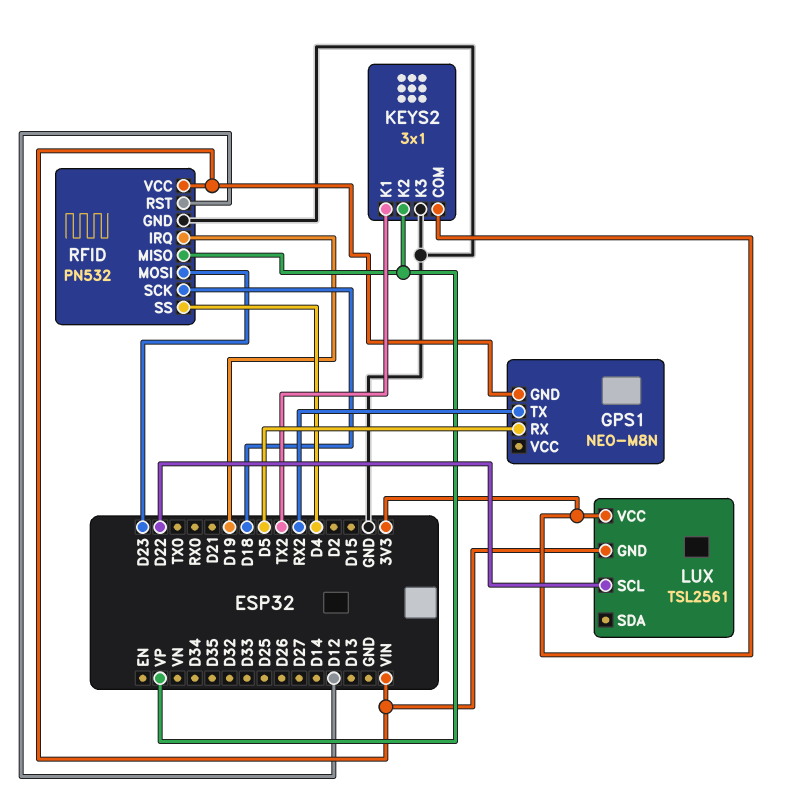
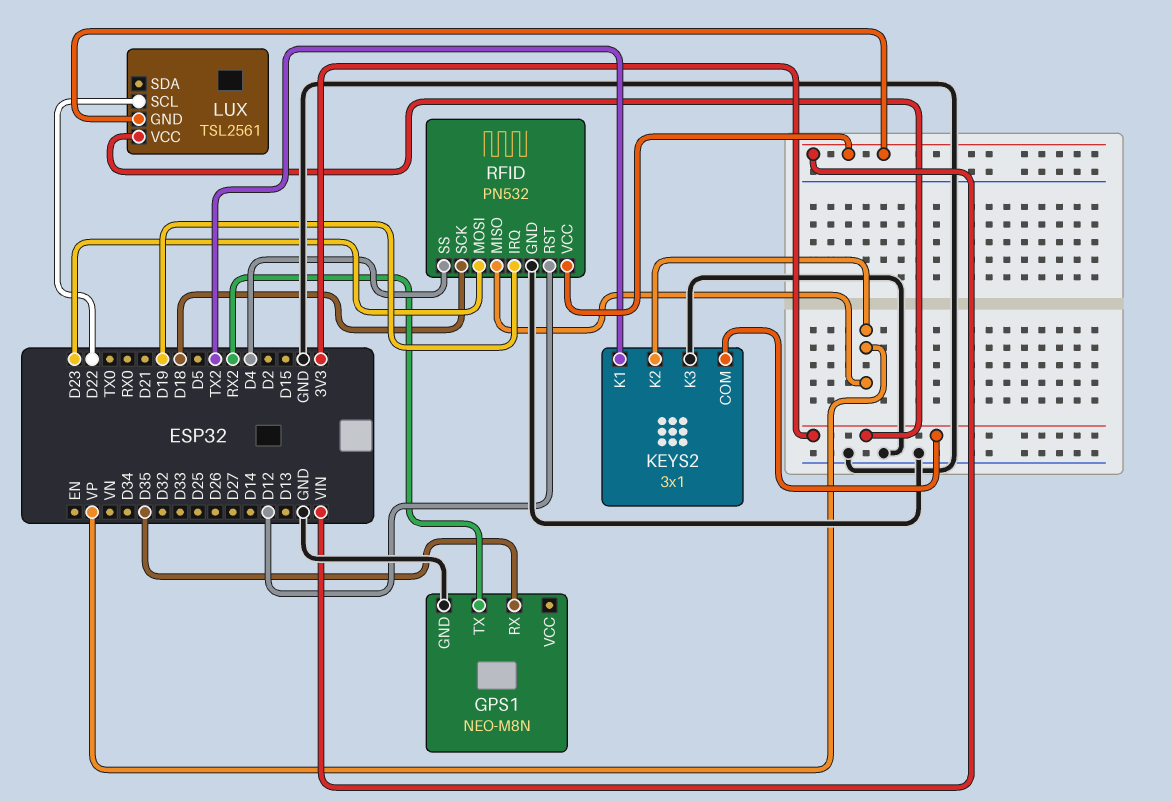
GPS1 pin GND: VIN -> GND
GPS1 pin RX: D5 -> D35

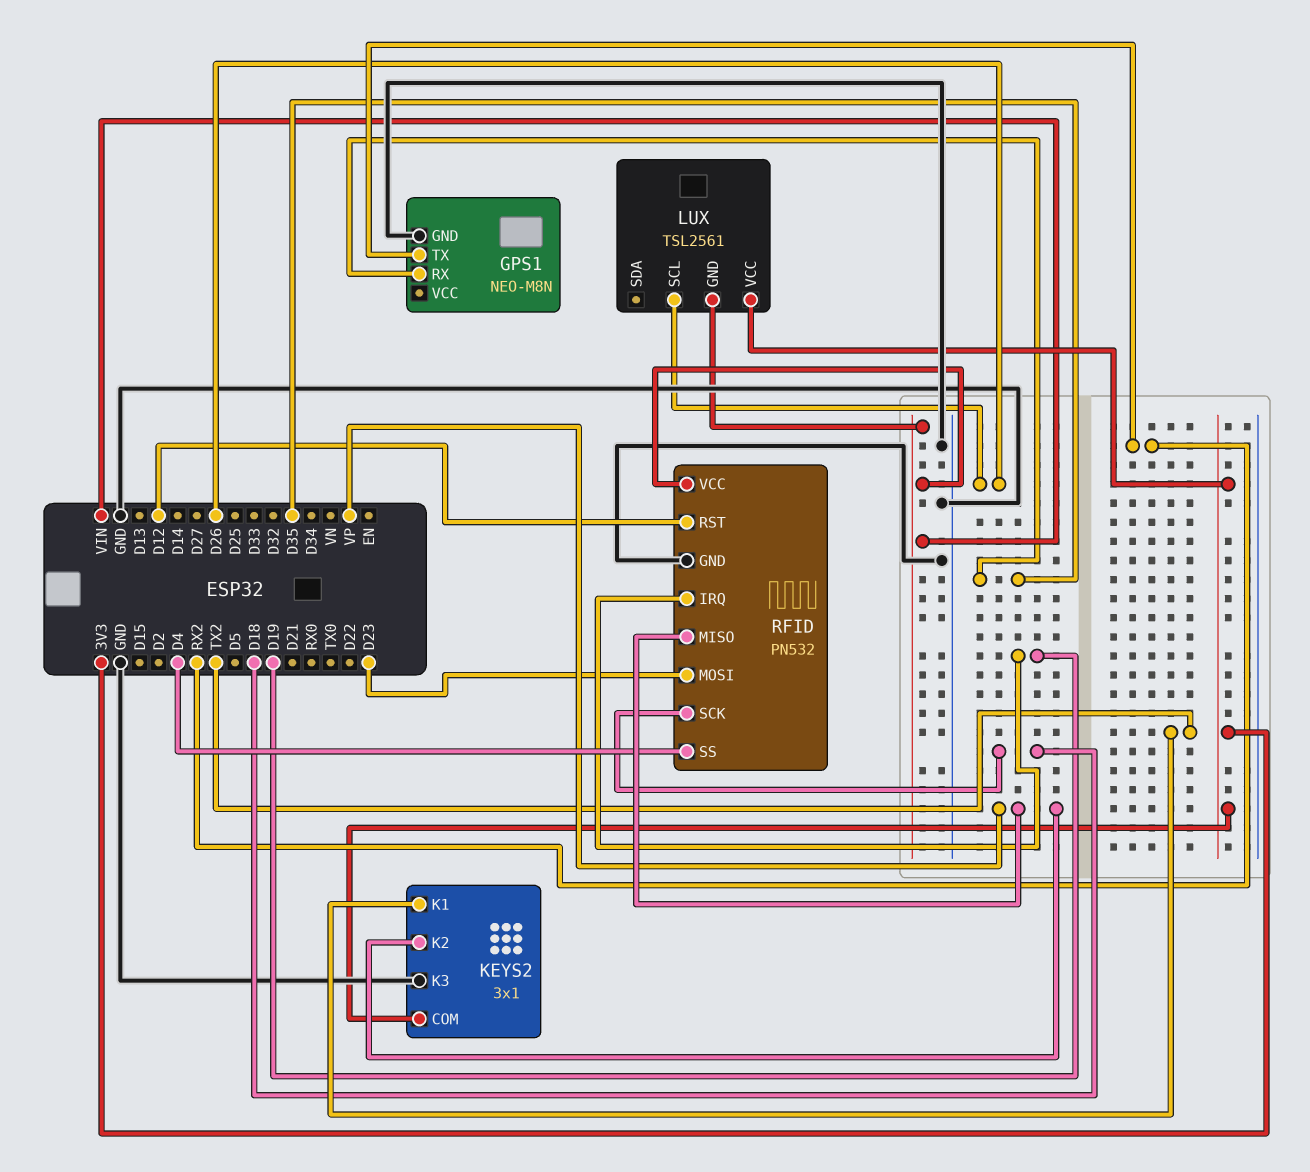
LUX pin SCL: D22 -> D26

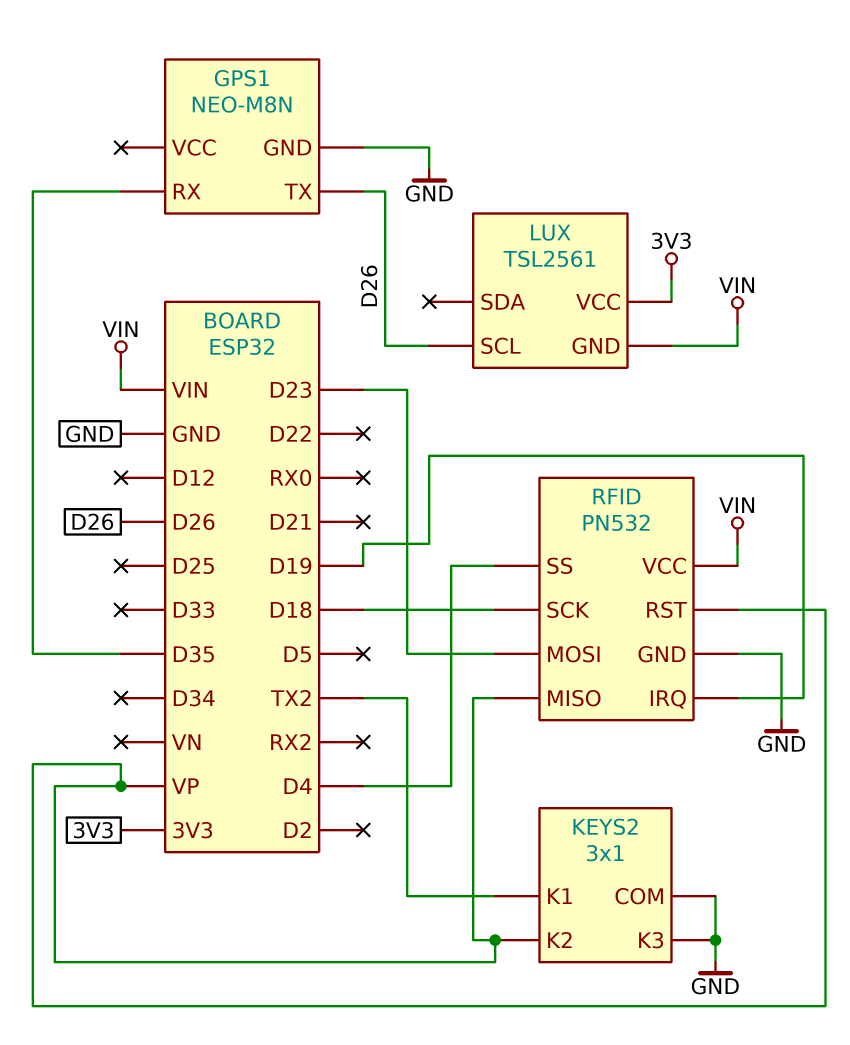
GPS1 pin TX: RX2 -> D26
KEYS2 pin COM: 3V3 -> GND
RFID pin RST: D12 -> VP

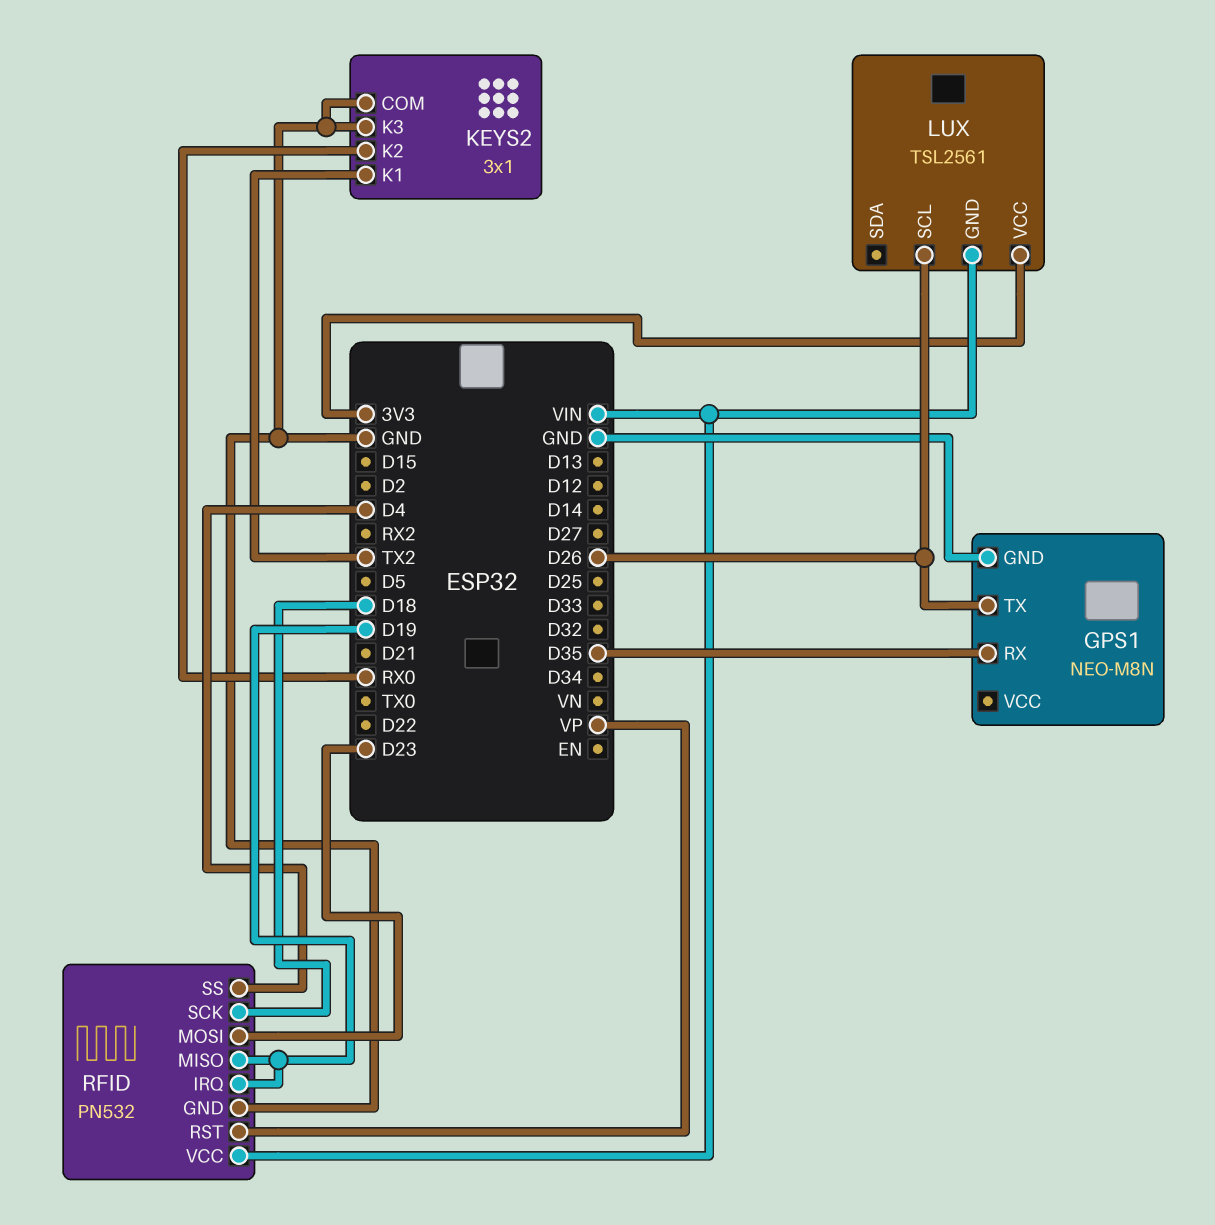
KEYS2 pin K2: VP -> RX0
RFID pin MISO: VP -> D19

